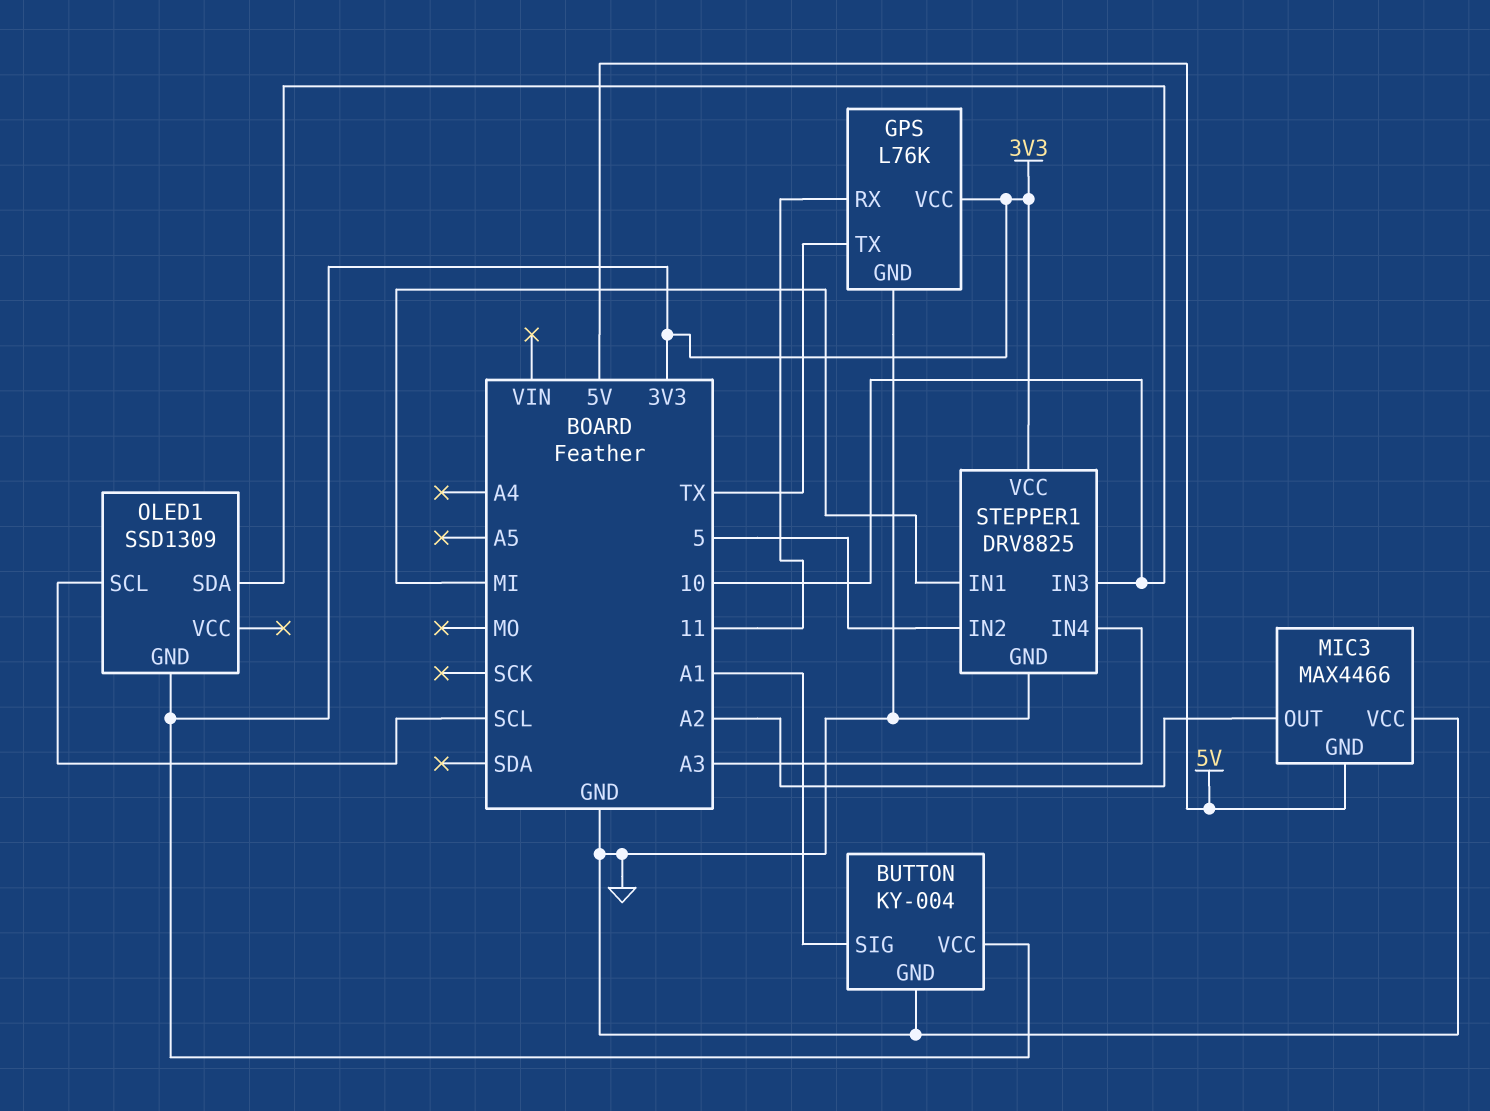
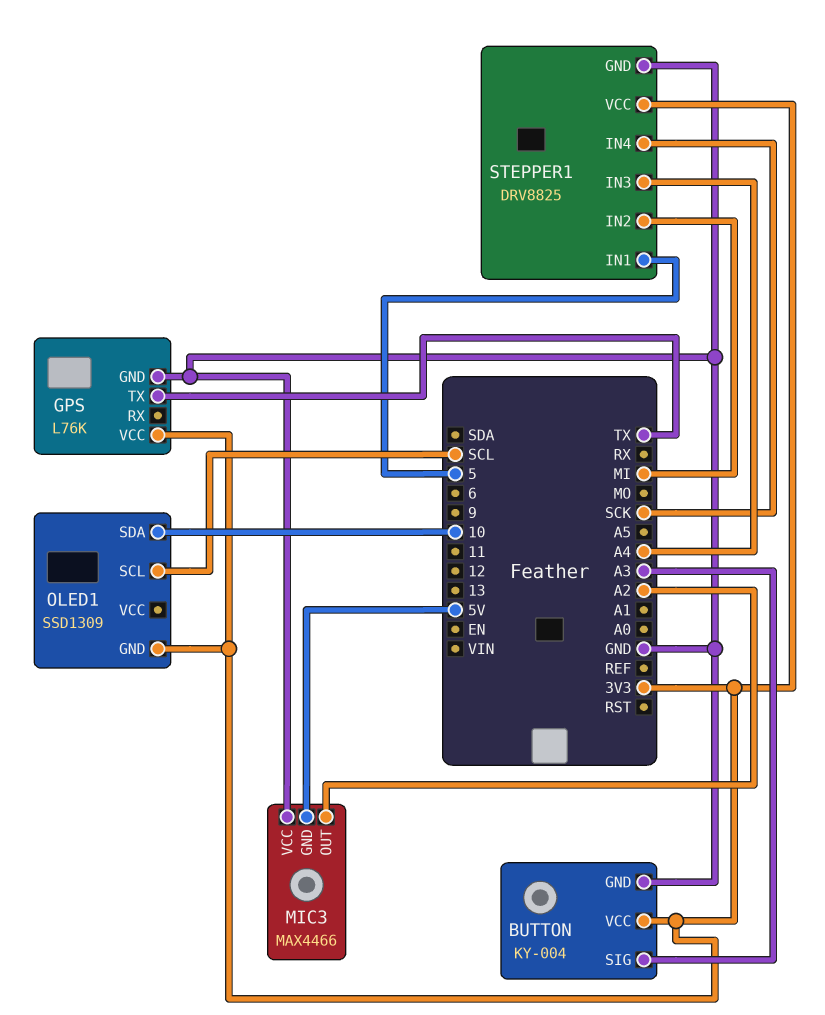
BUTTON pin SIG: A1 -> A3
GPS pin RX: 11 -> none
STEPPER1 pin IN1: MI -> 5
STEPPER1 pin IN2: 5 -> MI
STEPPER1 pin IN3: 10 -> A4
STEPPER1 pin IN4: A3 -> SCK

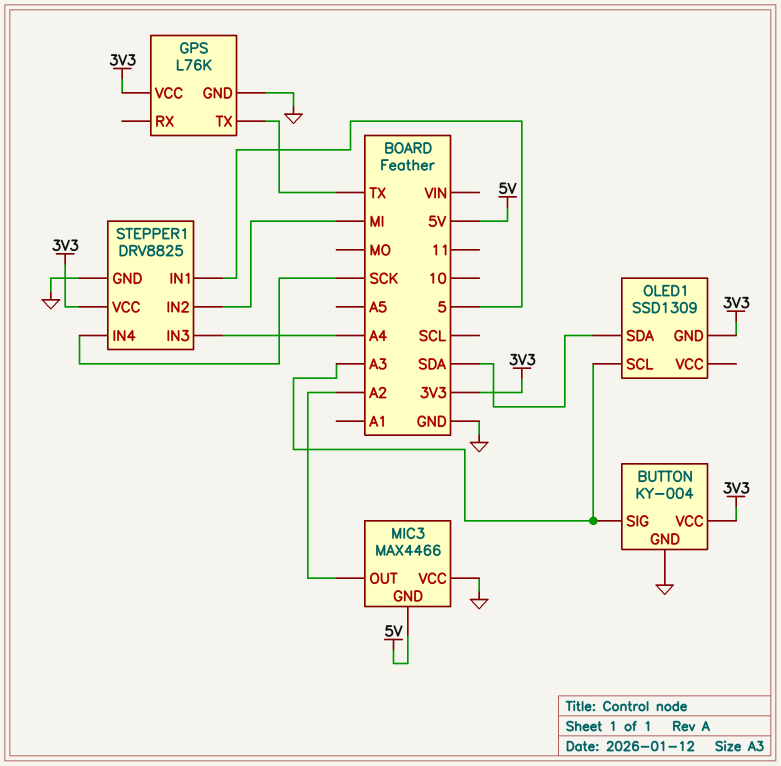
OLED1 pin SCL: SCL -> A3
OLED1 pin SDA: 10 -> SDA

